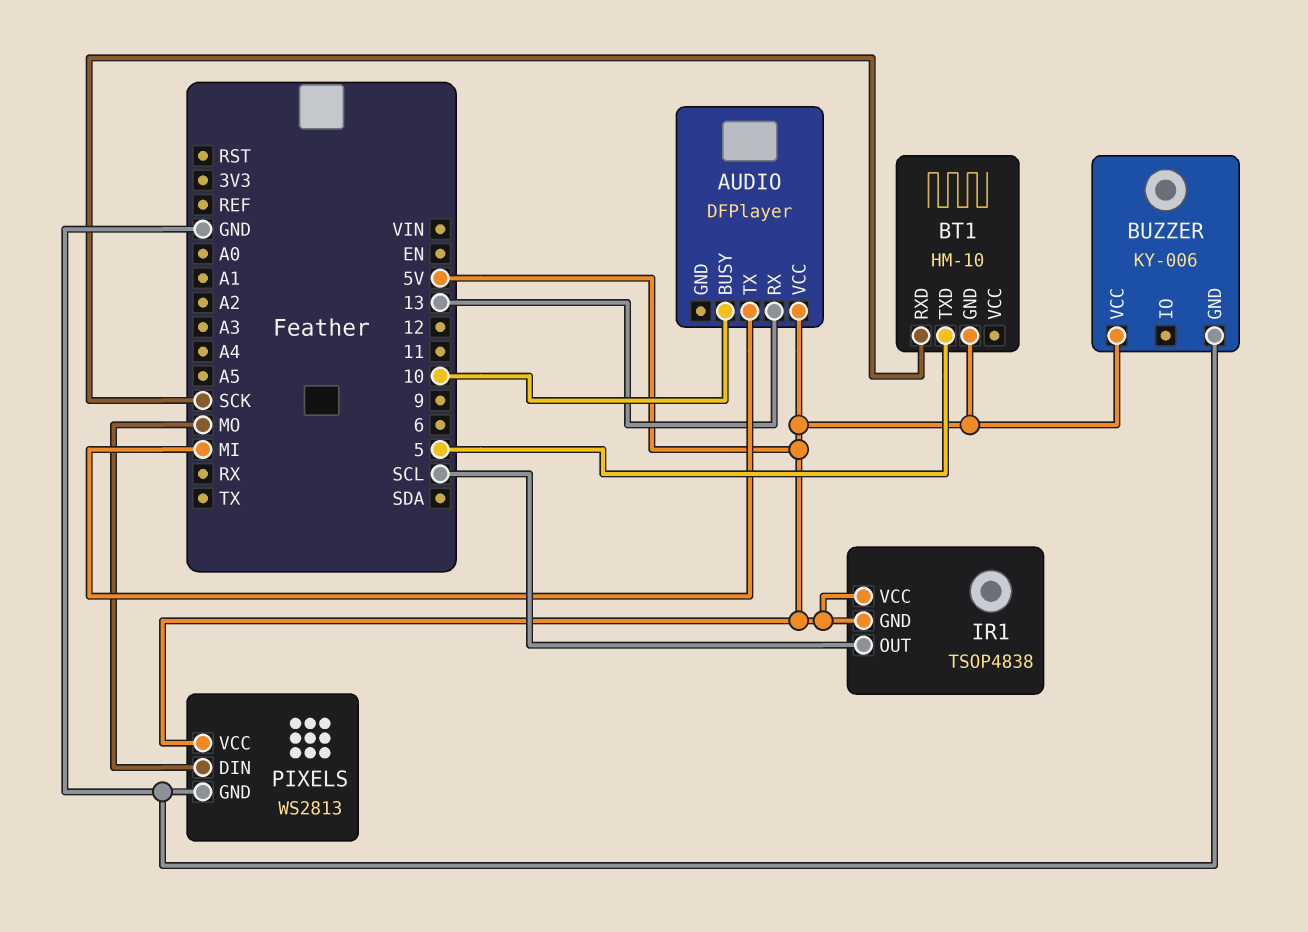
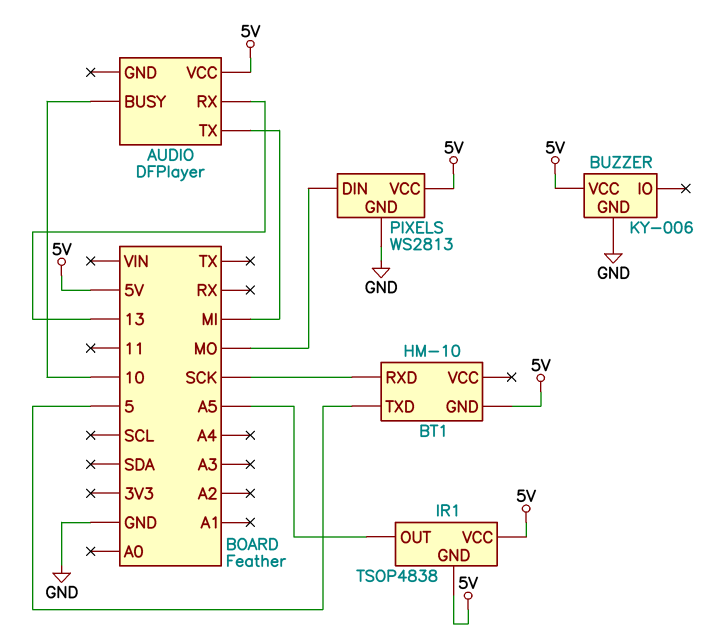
IR1 pin OUT: SCL -> A5

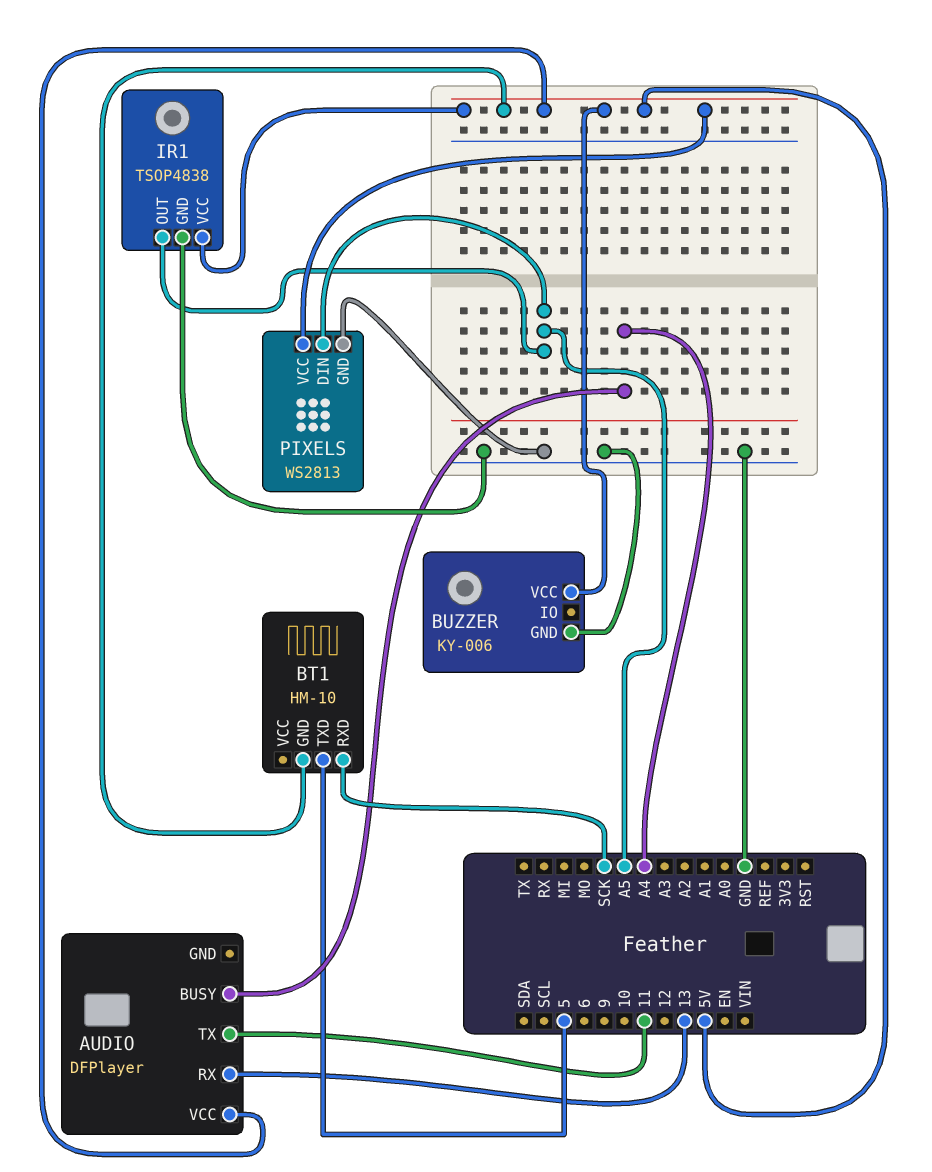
AUDIO pin BUSY: 10 -> A4
AUDIO pin TX: MI -> 11
IR1 pin GND: 5V -> GND
PIXELS pin DIN: MO -> A5

